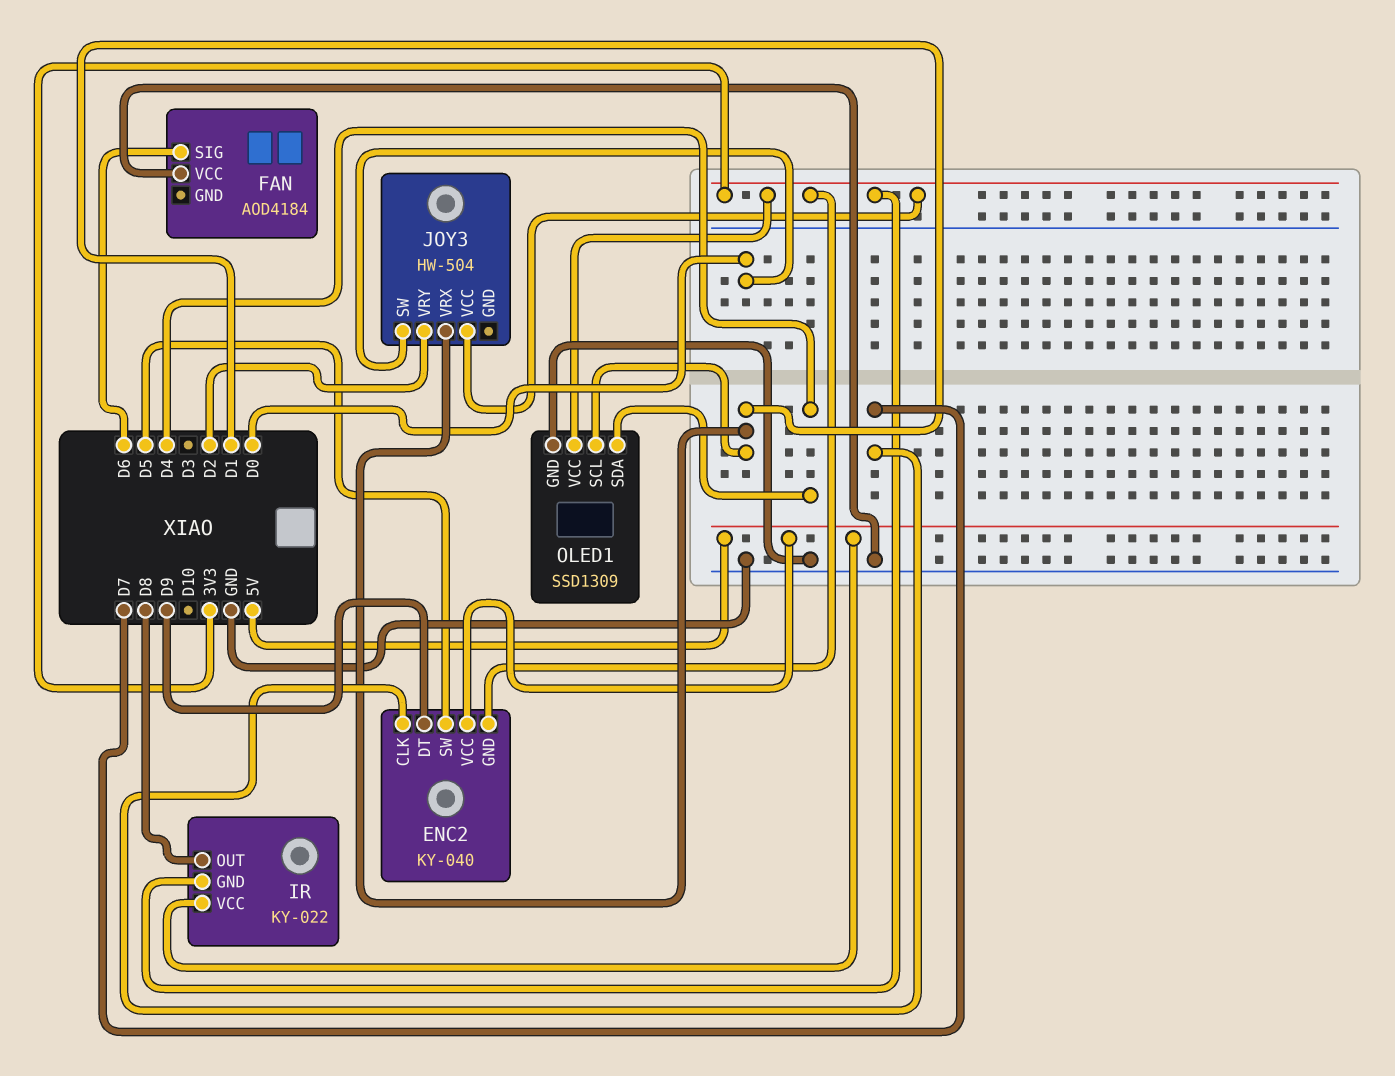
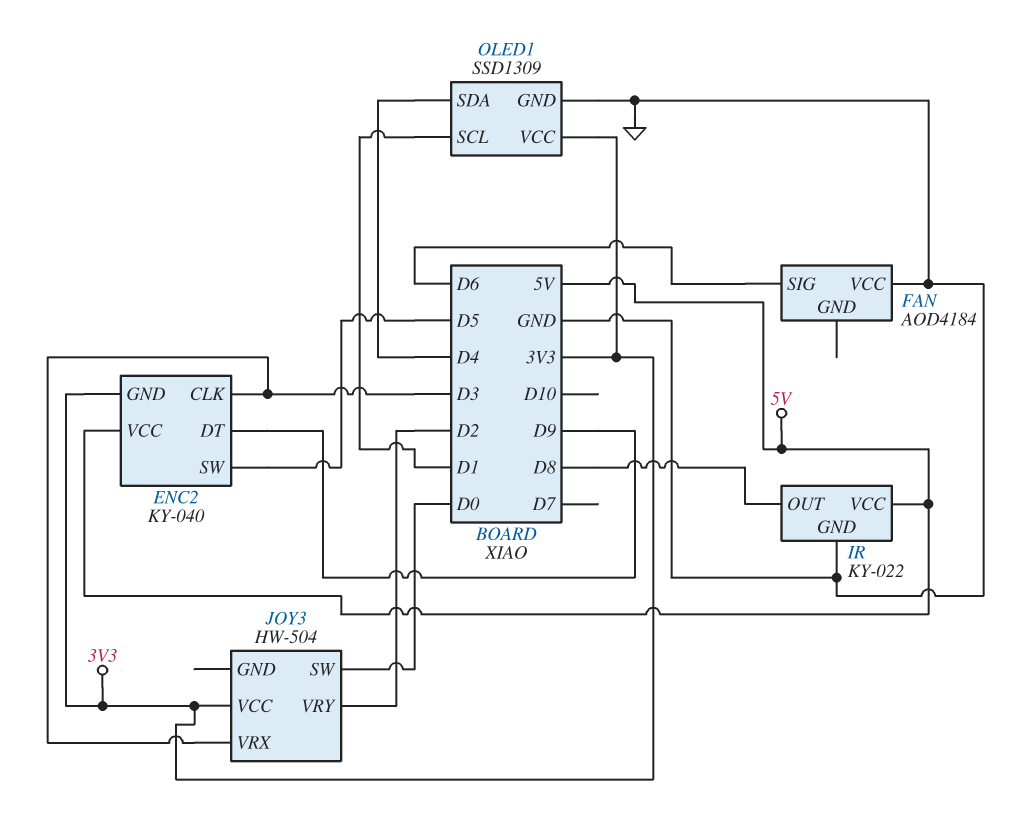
ENC2 pin CLK: D7 -> D3
IR pin GND: 3V3 -> GND
JOY3 pin VRX: D1 -> D3

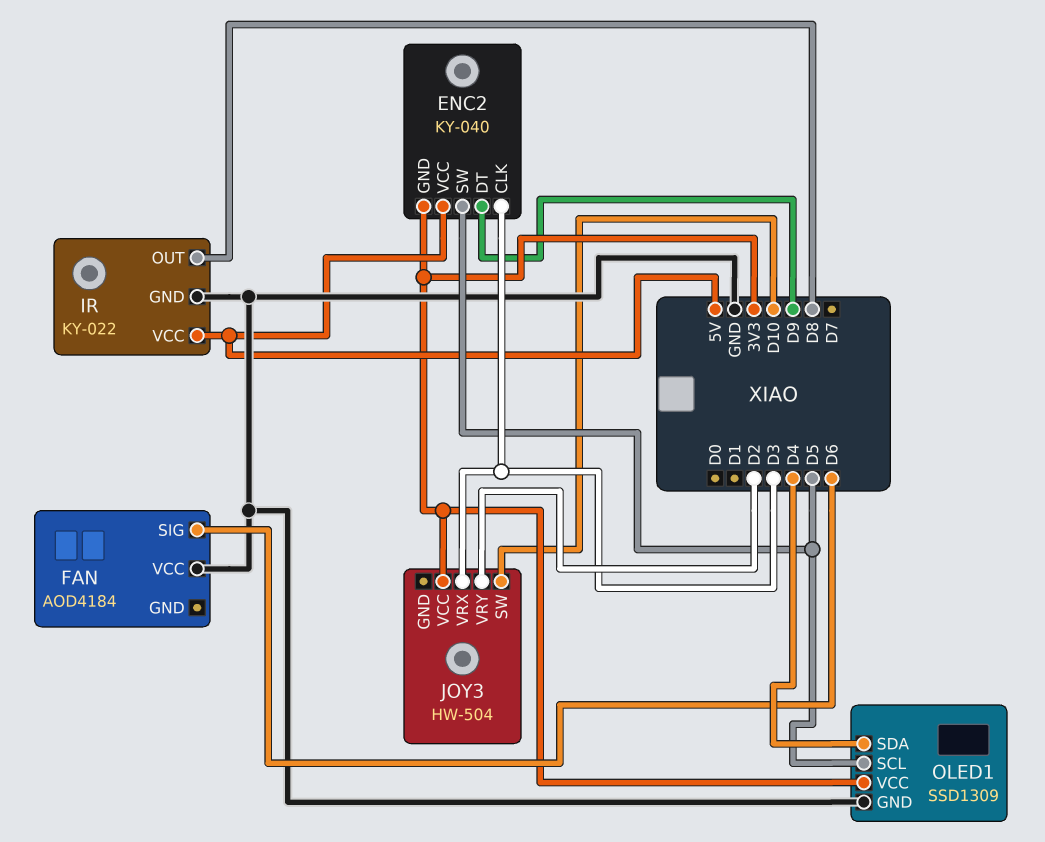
JOY3 pin SW: D0 -> D10
OLED1 pin SCL: D1 -> D5

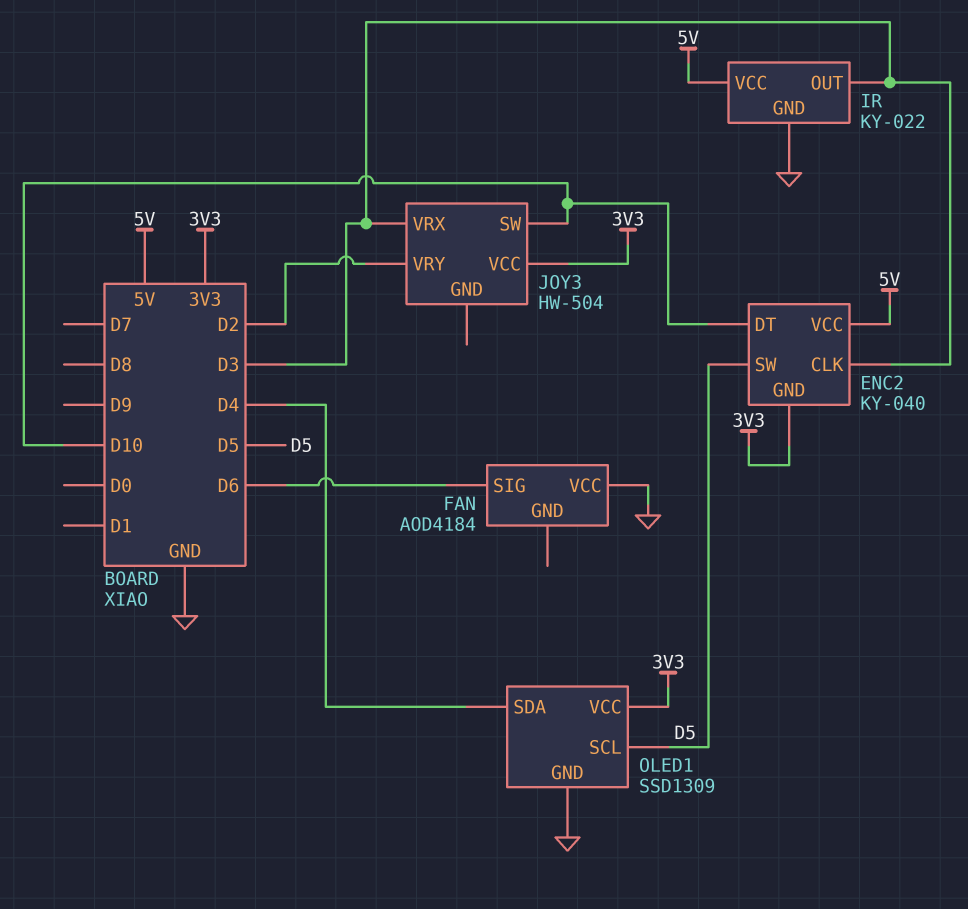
ENC2 pin DT: D9 -> D10
IR pin OUT: D8 -> D3

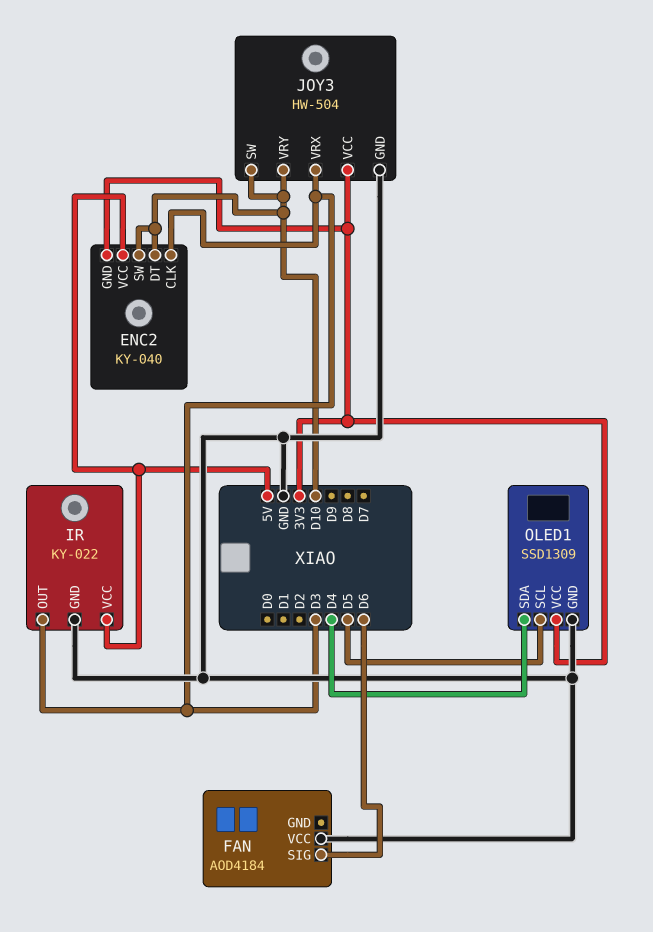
ENC2 pin SW: D5 -> D10
JOY3 pin GND: none -> GND
JOY3 pin VRY: D2 -> D10

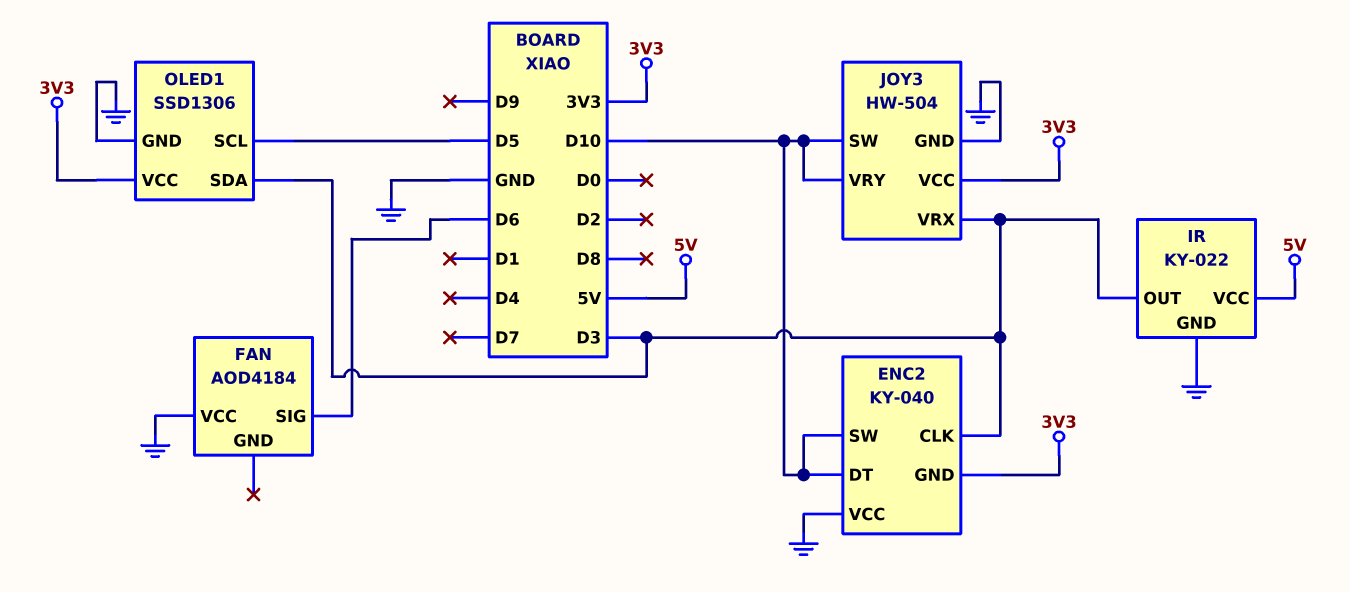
ENC2 pin VCC: 5V -> GND
OLED1: SSD1309 -> SSD1306
OLED1 pin SDA: D4 -> D3

